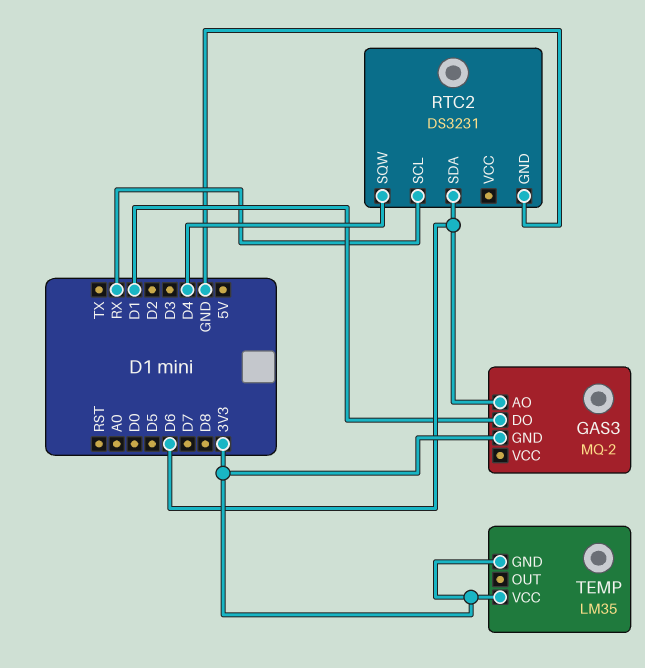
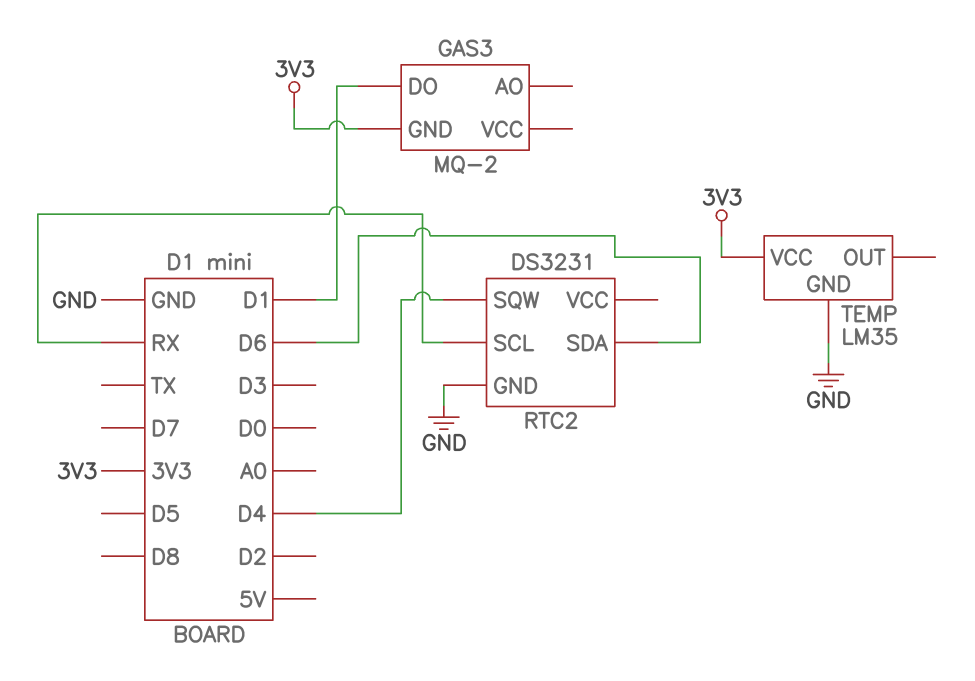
GAS3 pin AO: D6 -> none
TEMP pin GND: 3V3 -> GND

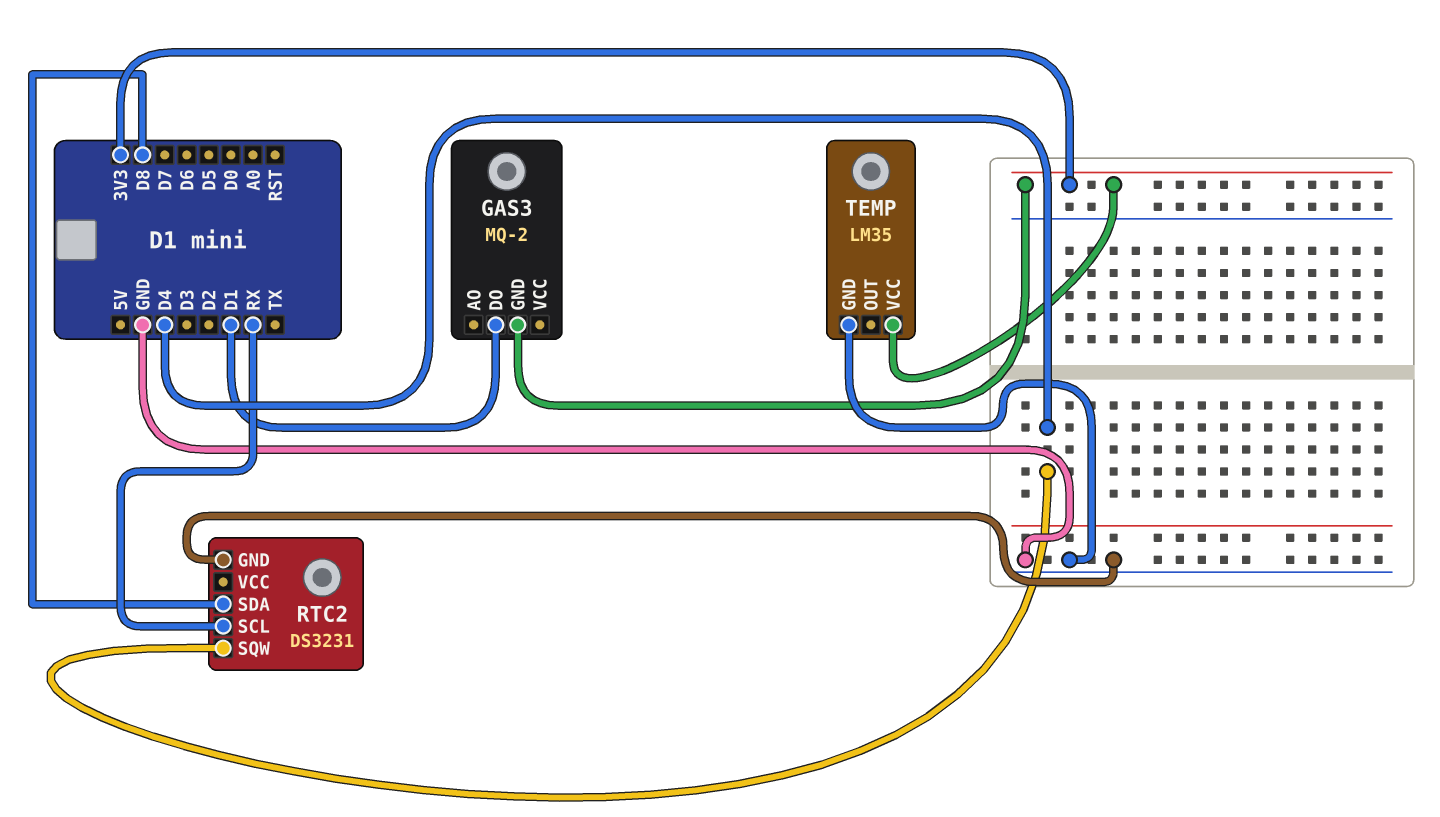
RTC2 pin SDA: D6 -> D8

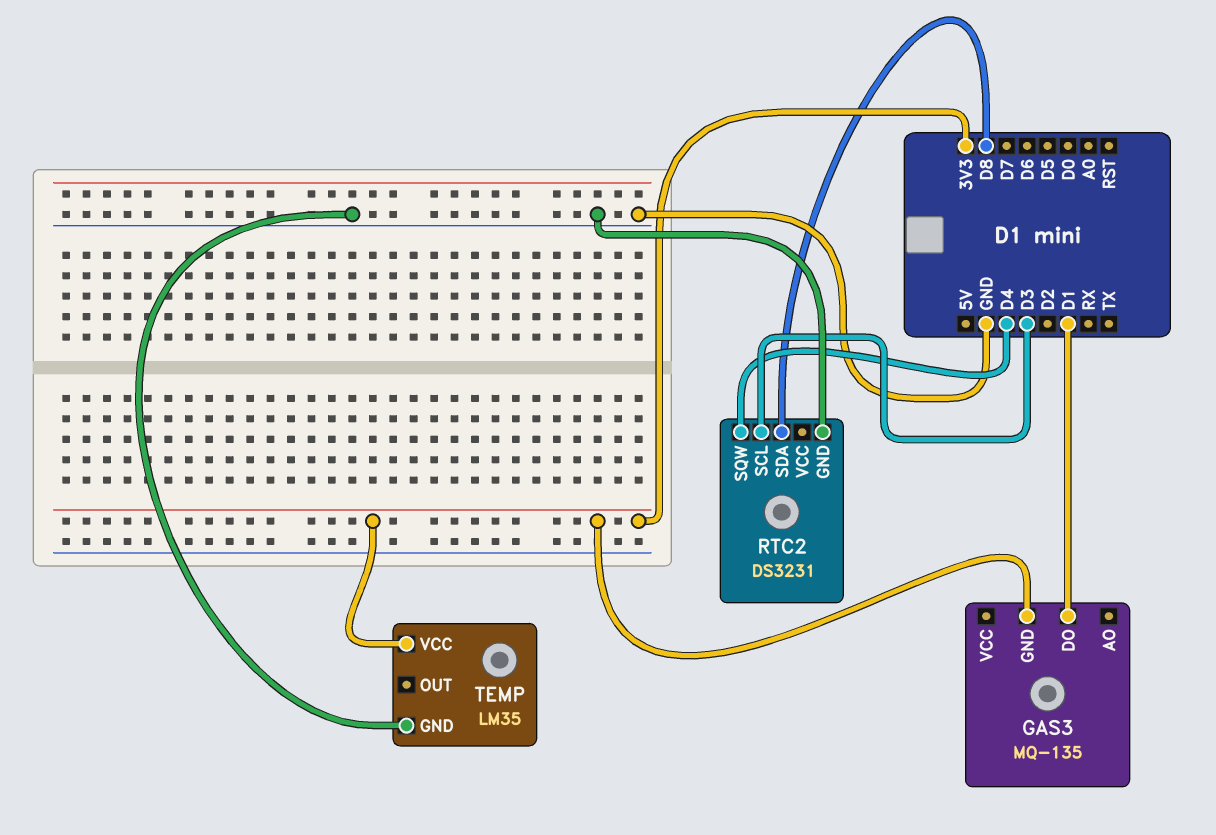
GAS3: MQ-2 -> MQ-135
RTC2 pin SCL: RX -> D3

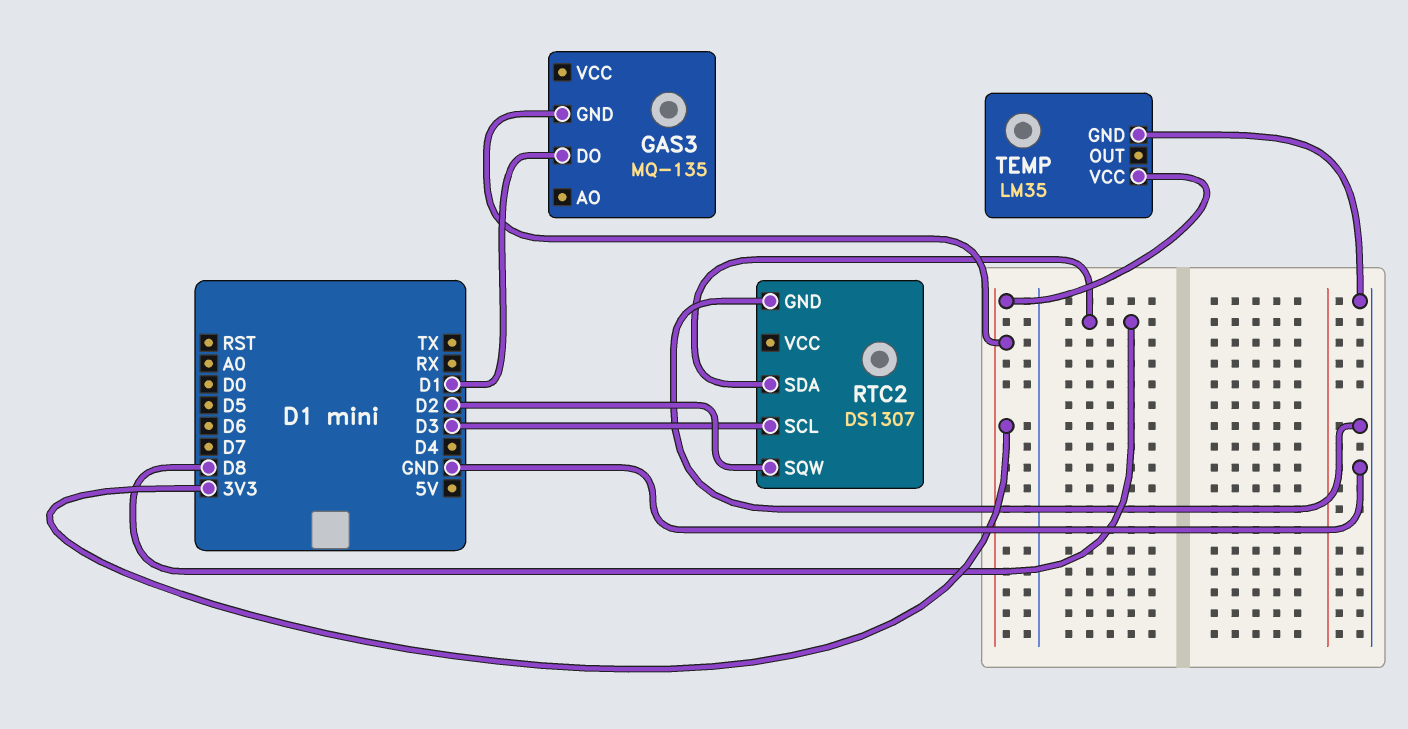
RTC2: DS3231 -> DS1307
RTC2 pin SQW: D4 -> D2

